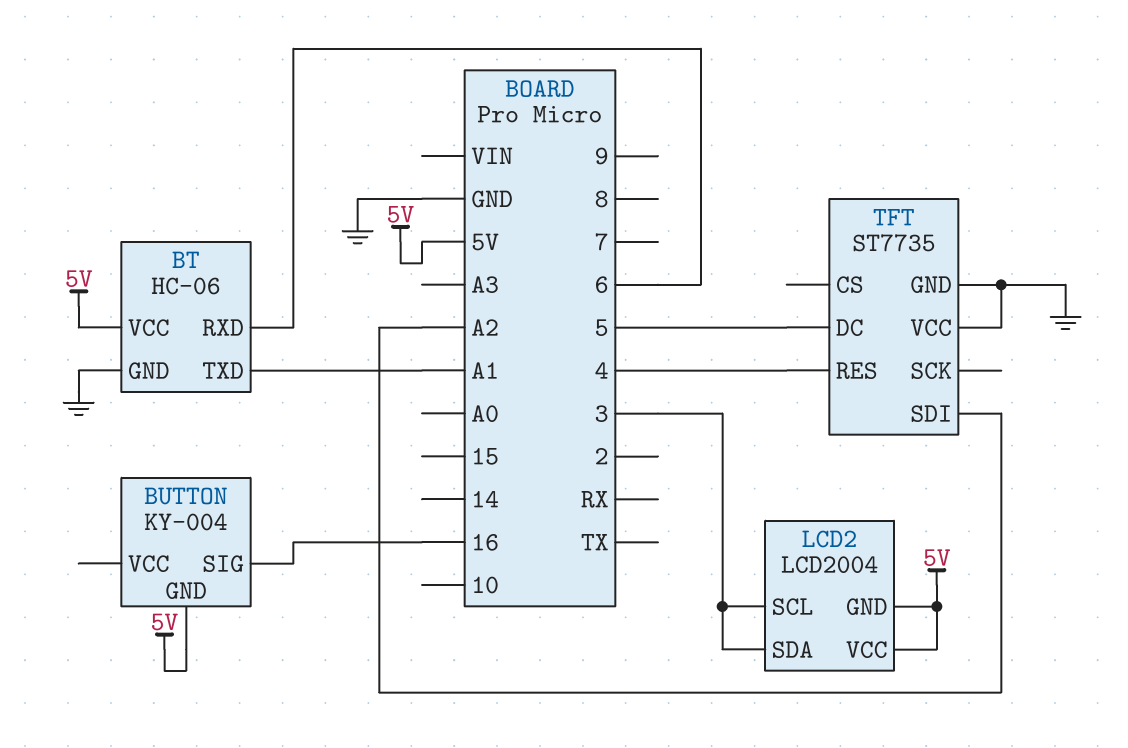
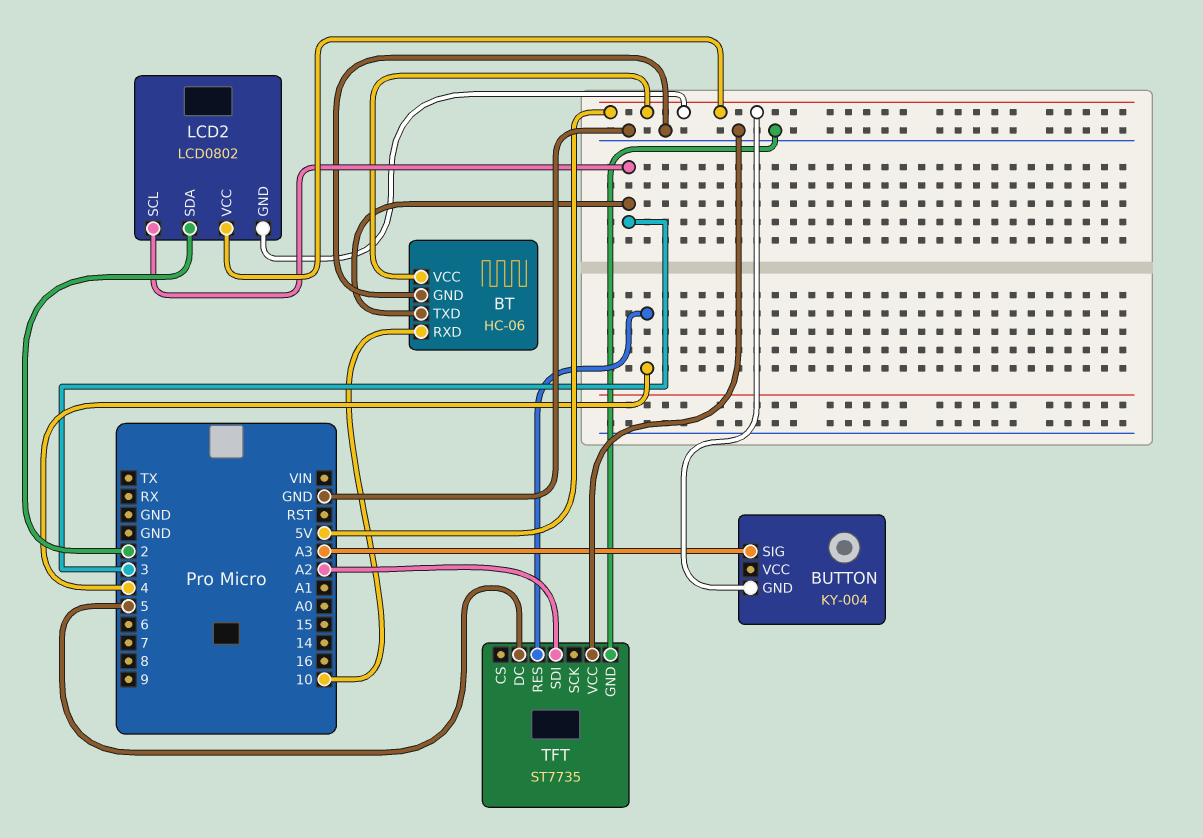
BT pin RXD: 6 -> 10
BT pin TXD: A1 -> 3
BUTTON pin SIG: 16 -> A3
LCD2: LCD2004 -> LCD0802
LCD2 pin SDA: 3 -> 2

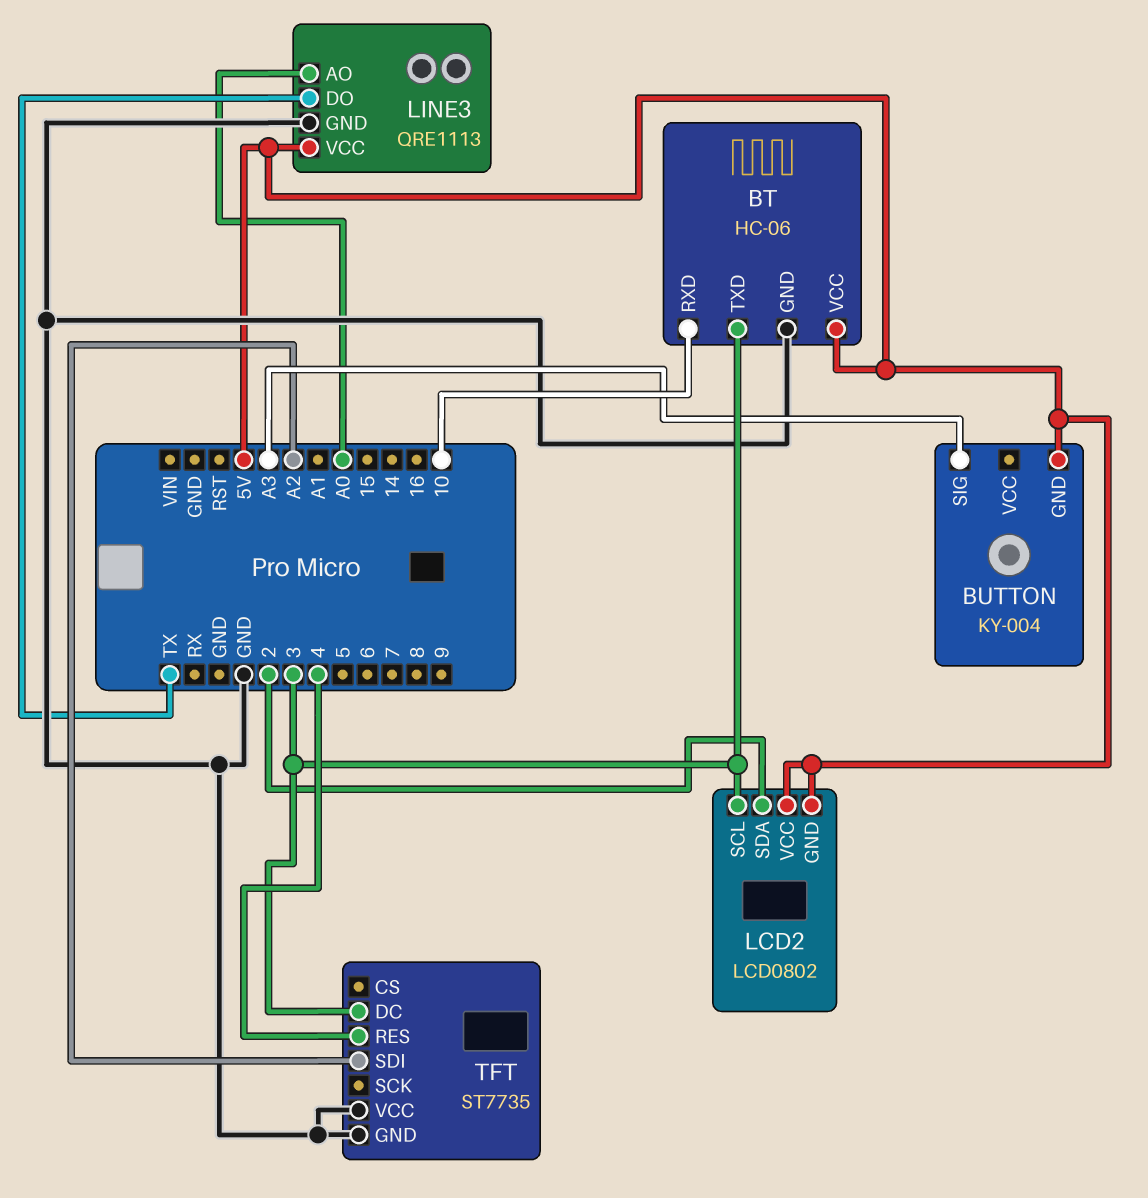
LINE3: none -> QRE1113
LINE3 pin AO: none -> A0
LINE3 pin DO: none -> TX
LINE3 pin GND: none -> GND
LINE3 pin VCC: none -> 5V
TFT pin DC: 5 -> 3

